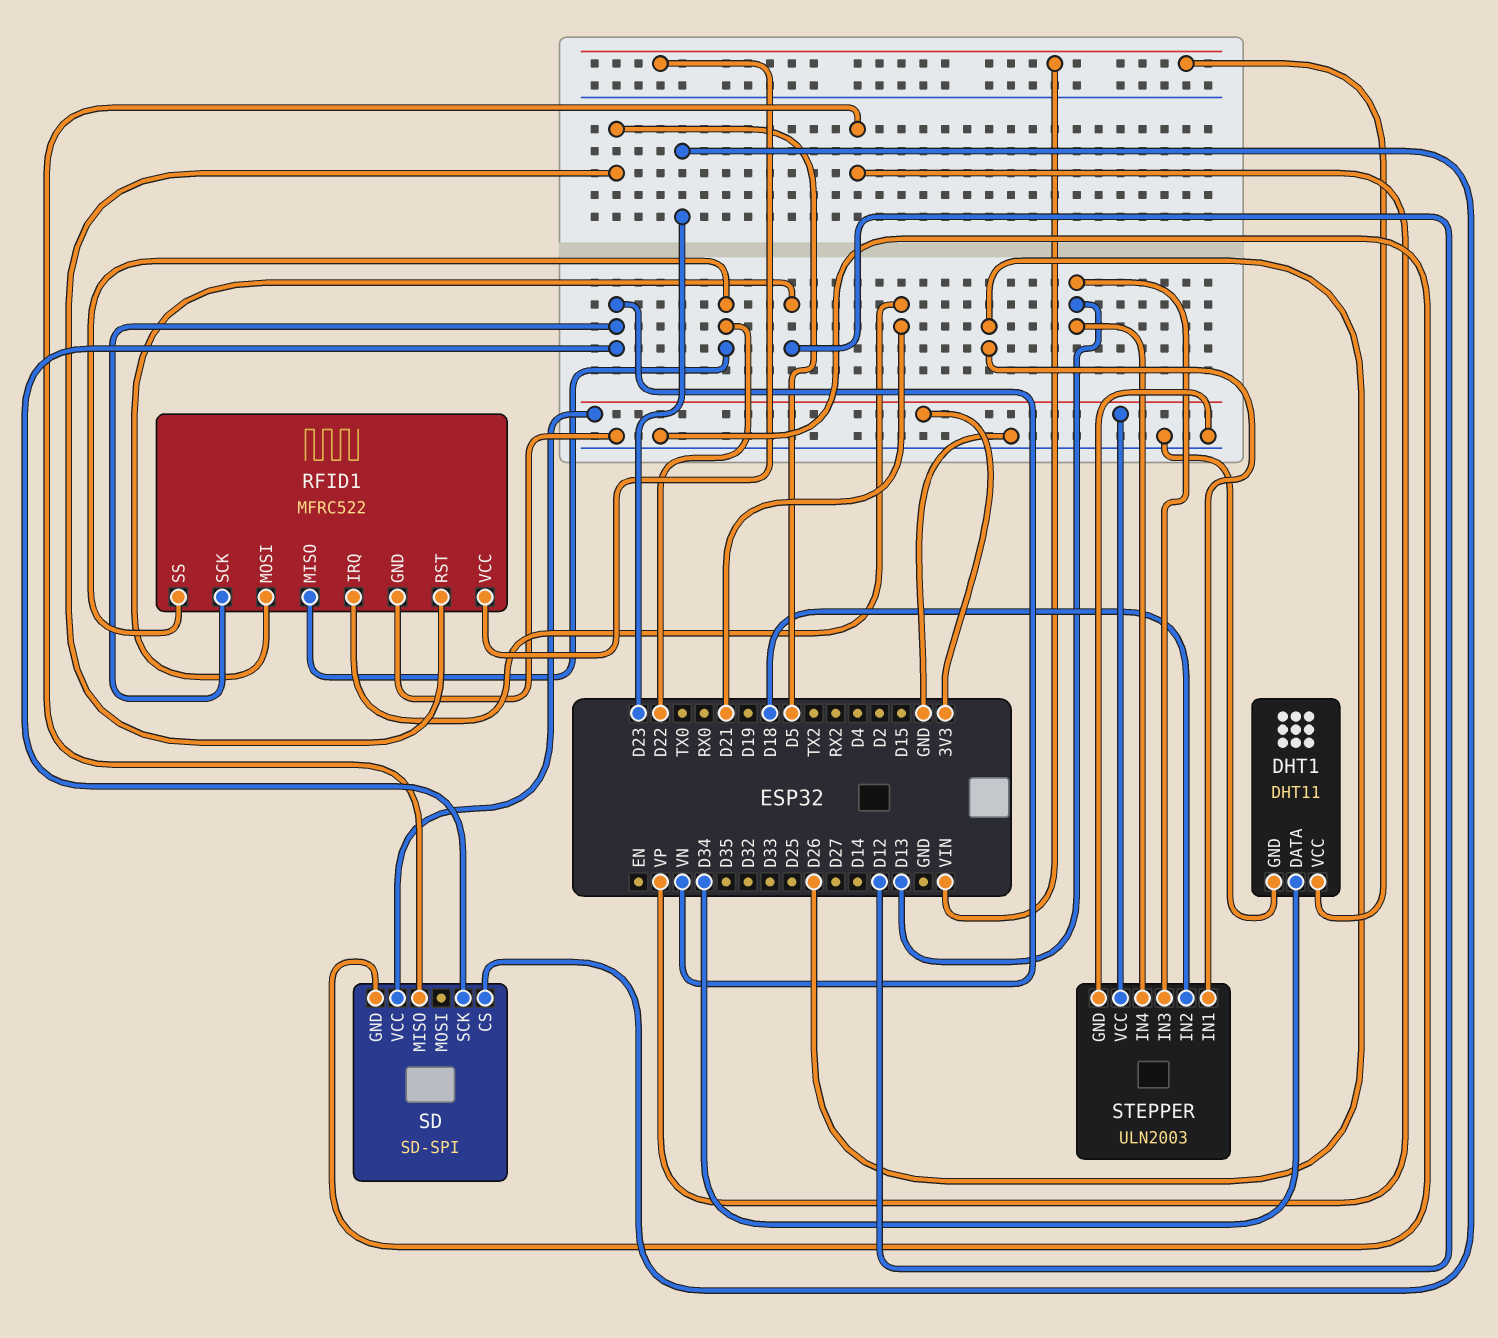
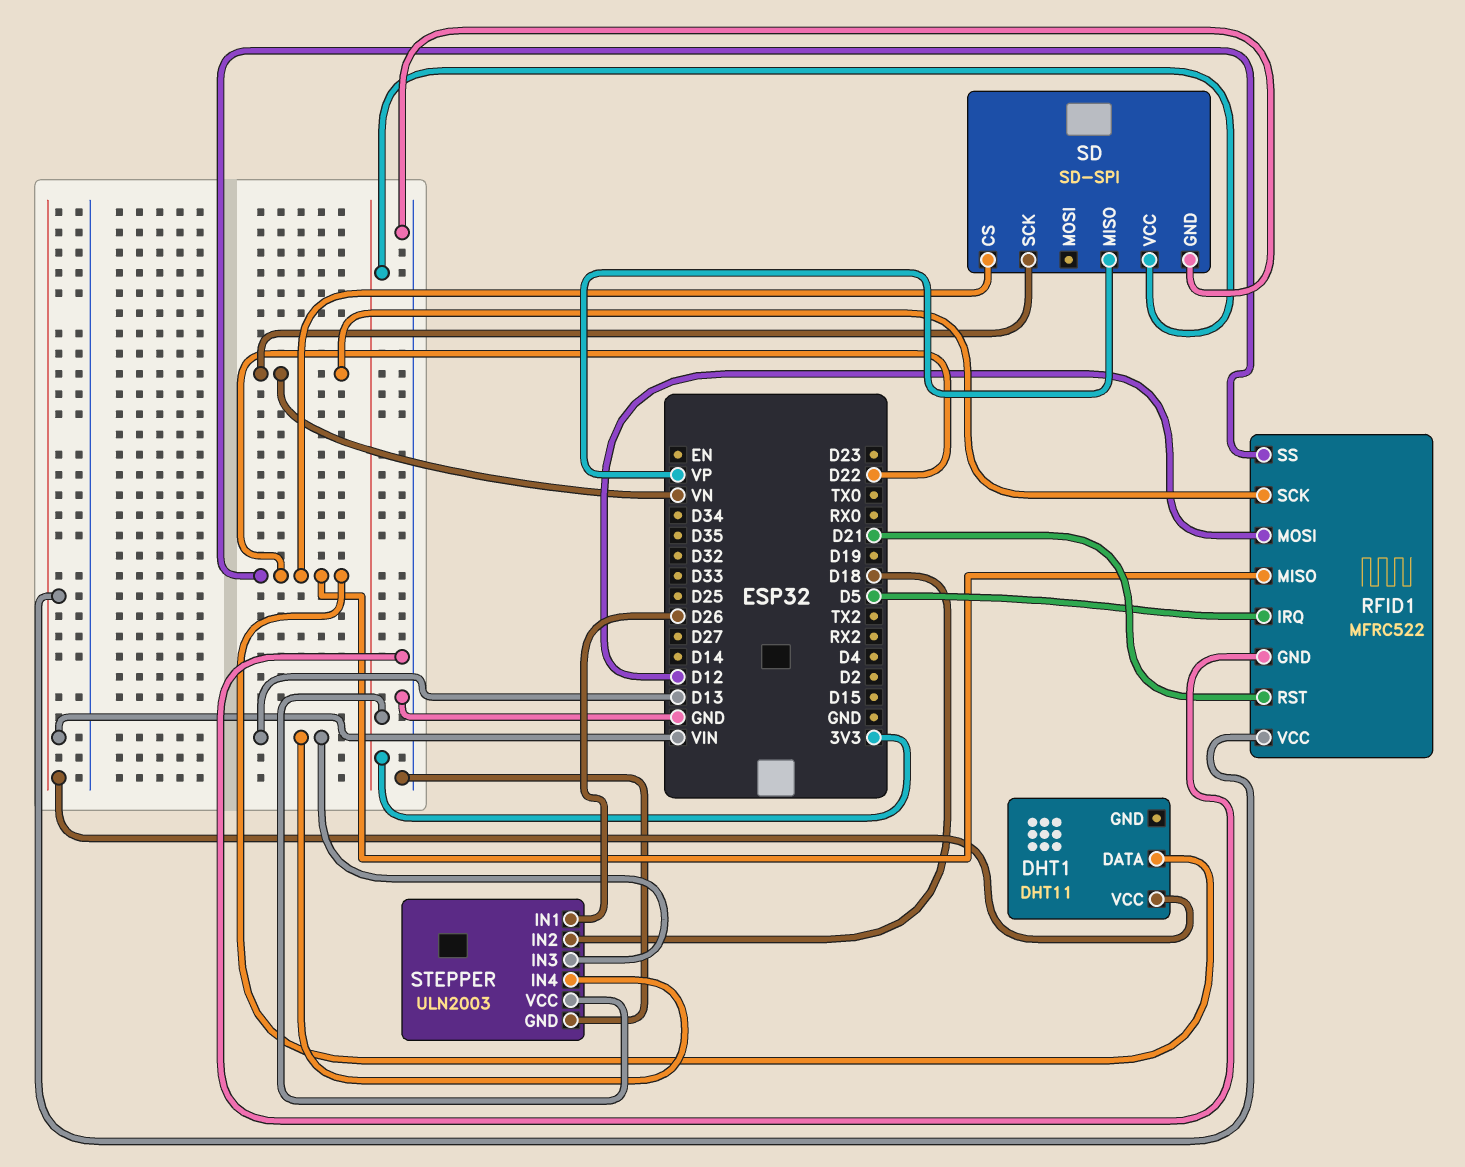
DHT1 pin DATA: D34 -> D22
DHT1 pin GND: GND -> none
RFID1 pin IRQ: D21 -> D5
RFID1 pin RST: D5 -> D21
SD pin CS: D23 -> D22

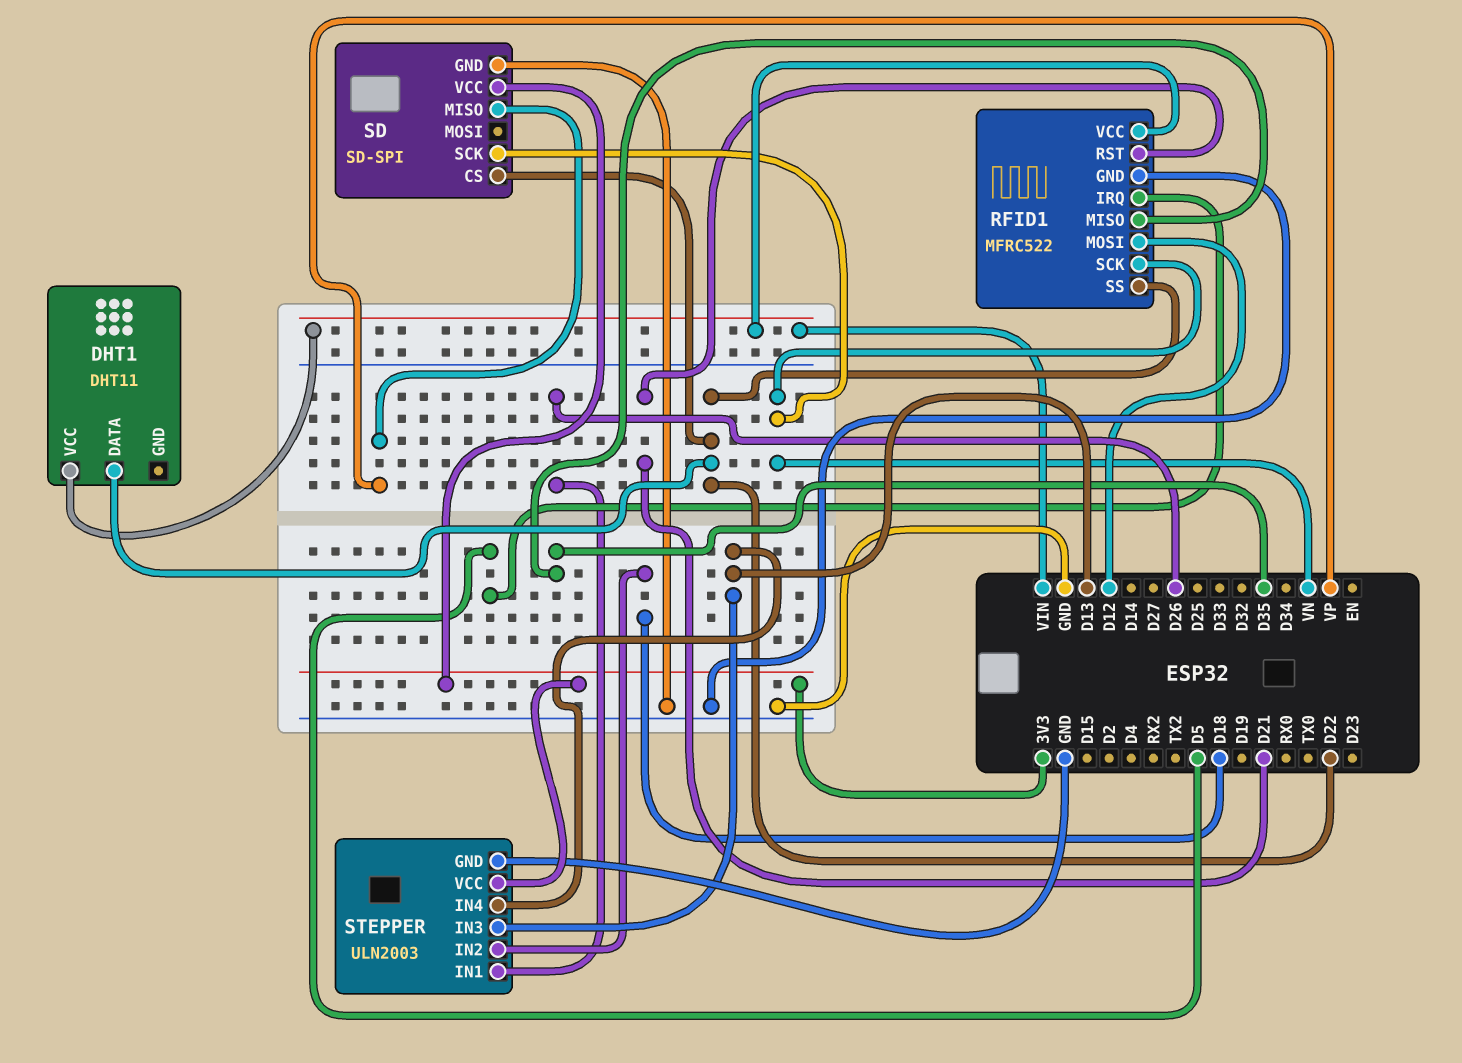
RFID1 pin MISO: D22 -> D35

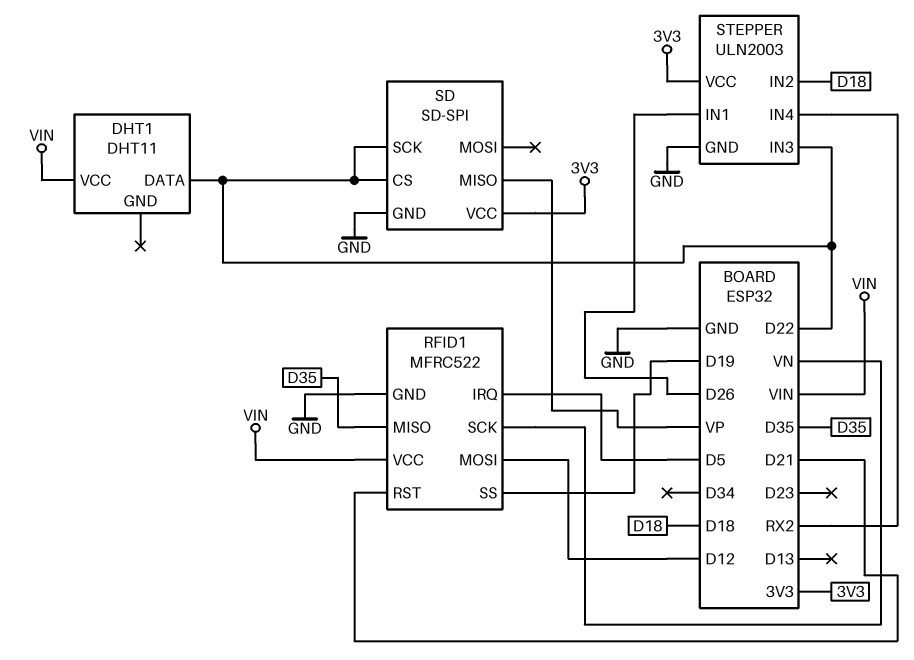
RFID1 pin SS: D22 -> D19
SD pin SCK: VN -> D22
STEPPER pin IN3: D13 -> D22
STEPPER pin IN4: D13 -> RX2

